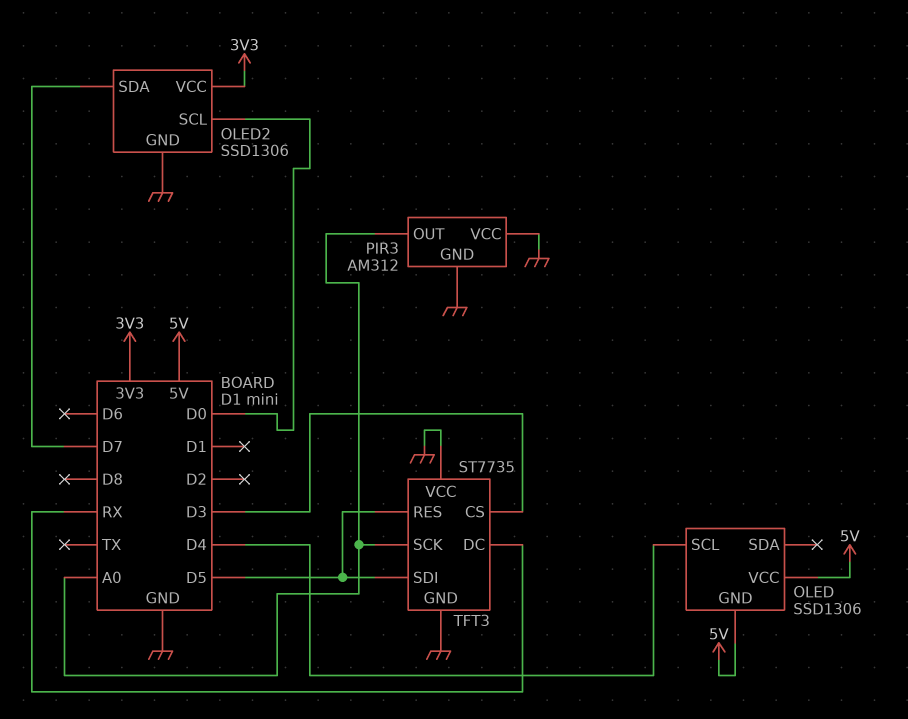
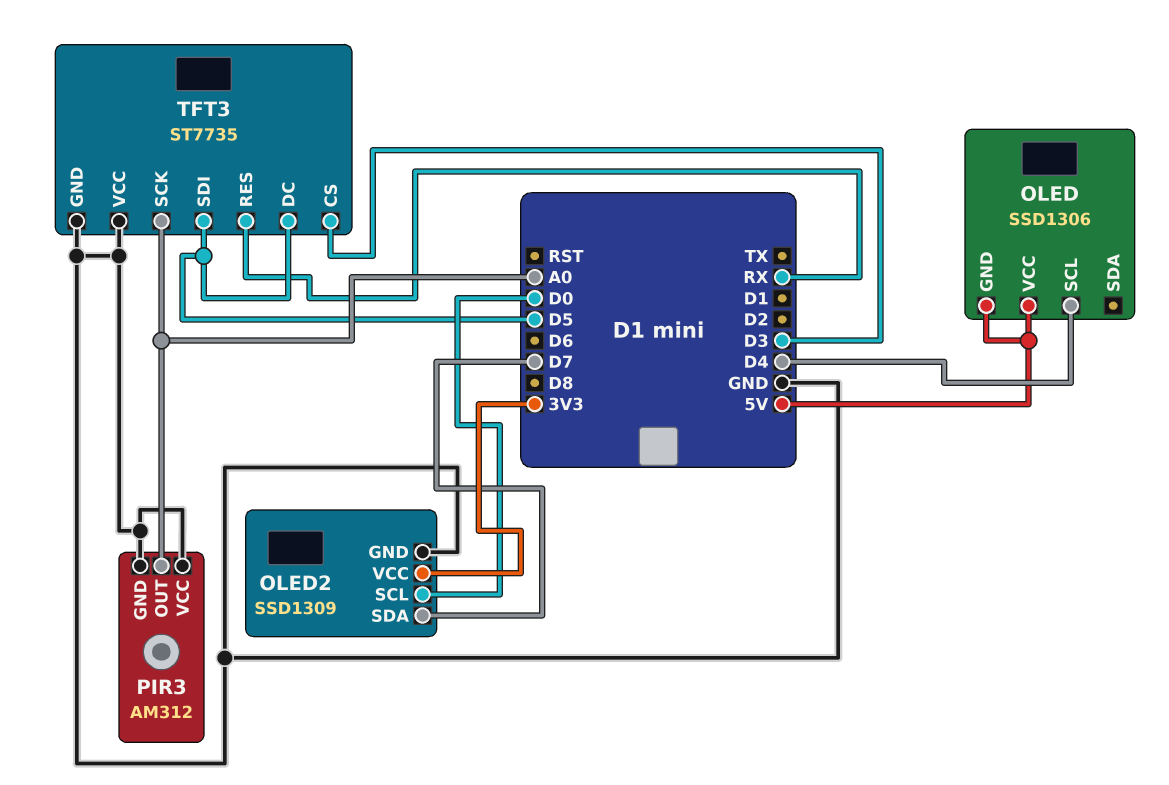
OLED2: SSD1306 -> SSD1309
TFT3 pin DC: RX -> D5
TFT3 pin RES: D5 -> RX

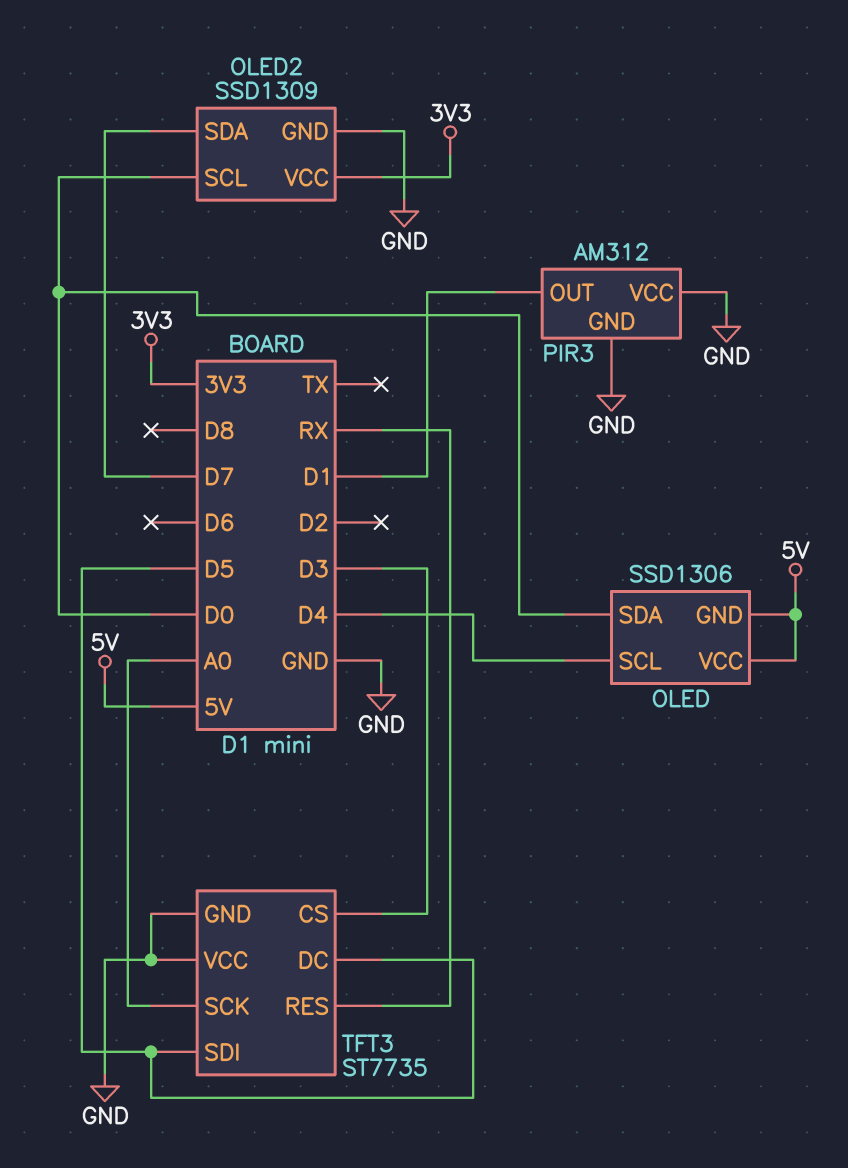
OLED pin SDA: none -> D0
PIR3 pin OUT: A0 -> D1

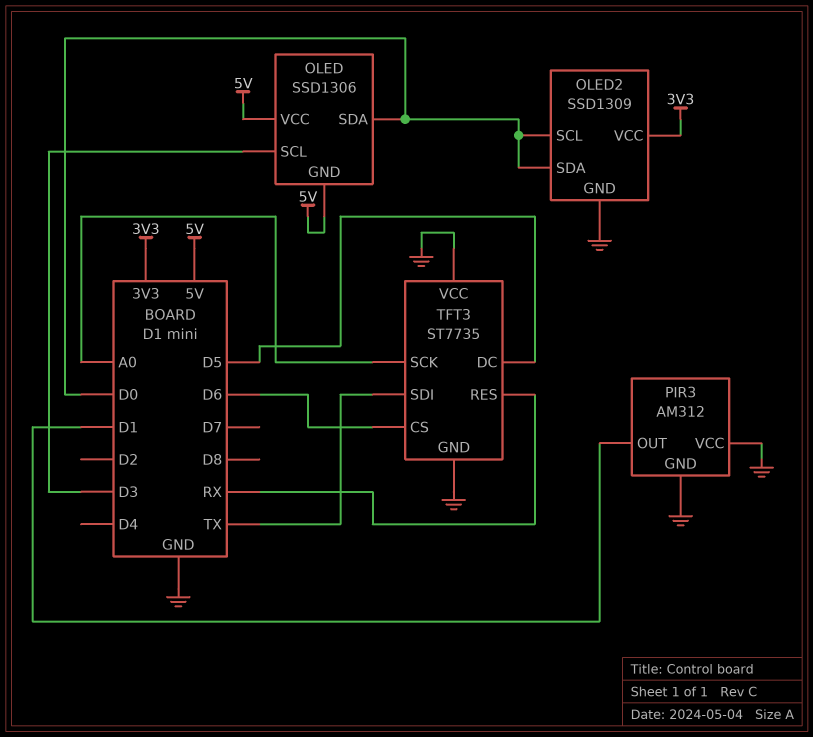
OLED pin SCL: D4 -> D3
OLED2 pin SDA: D7 -> D0
TFT3 pin CS: D3 -> D6
TFT3 pin SDI: D5 -> TX

